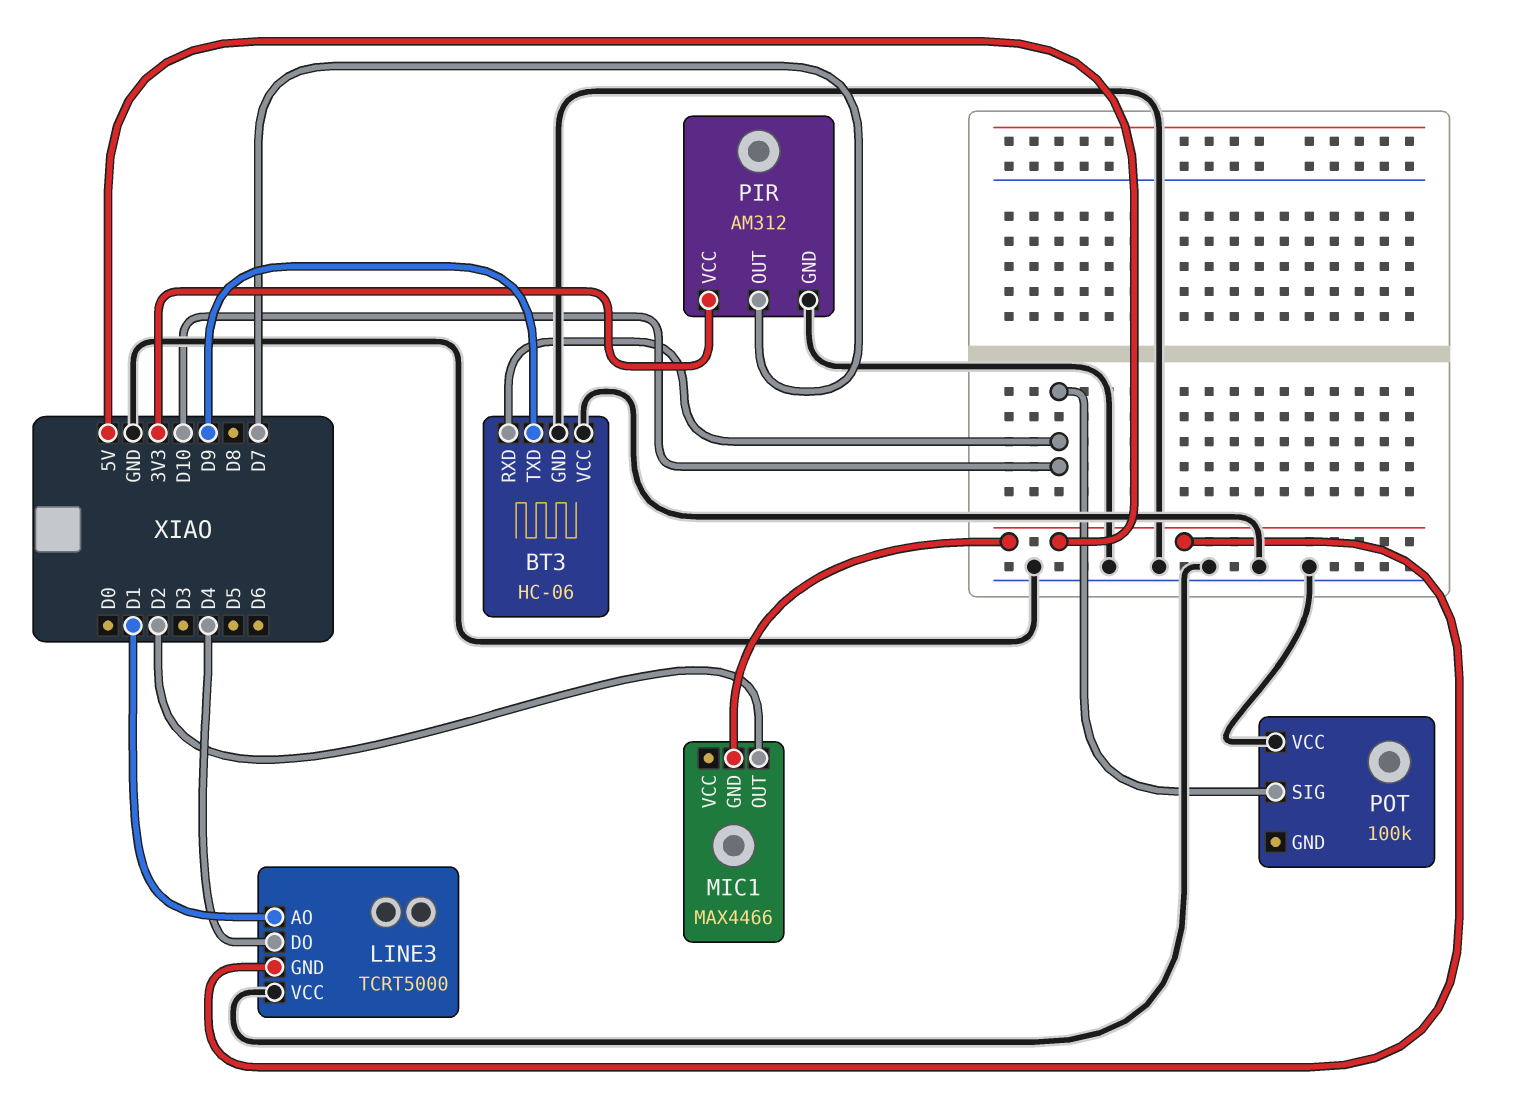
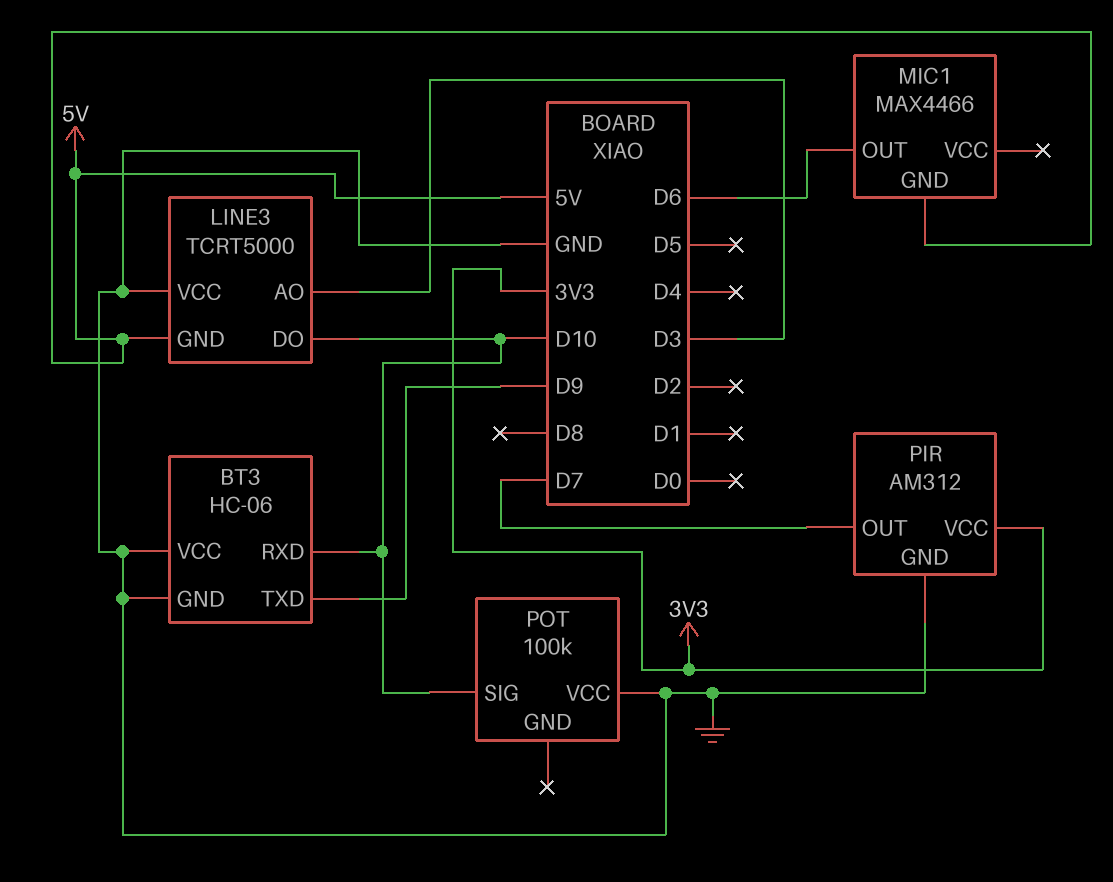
LINE3 pin AO: D1 -> D3
LINE3 pin DO: D4 -> D10
MIC1 pin OUT: D2 -> D6

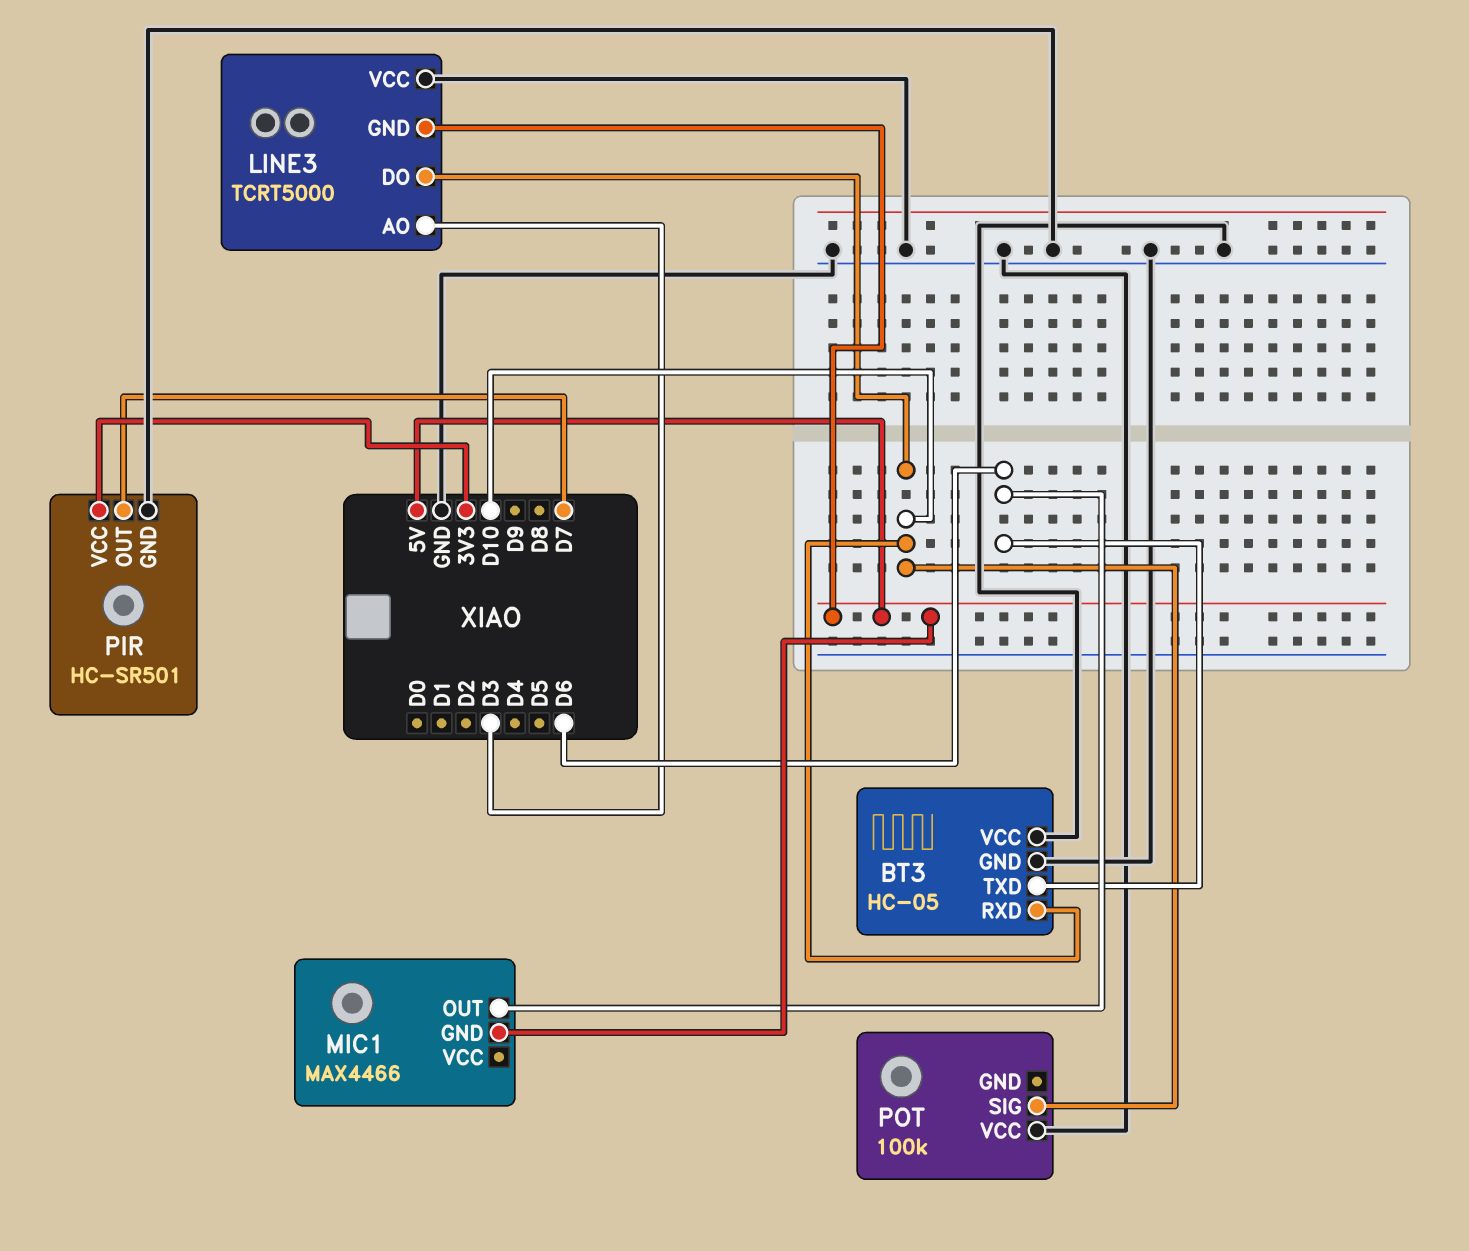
BT3: HC-06 -> HC-05
BT3 pin TXD: D9 -> D6
PIR: AM312 -> HC-SR501

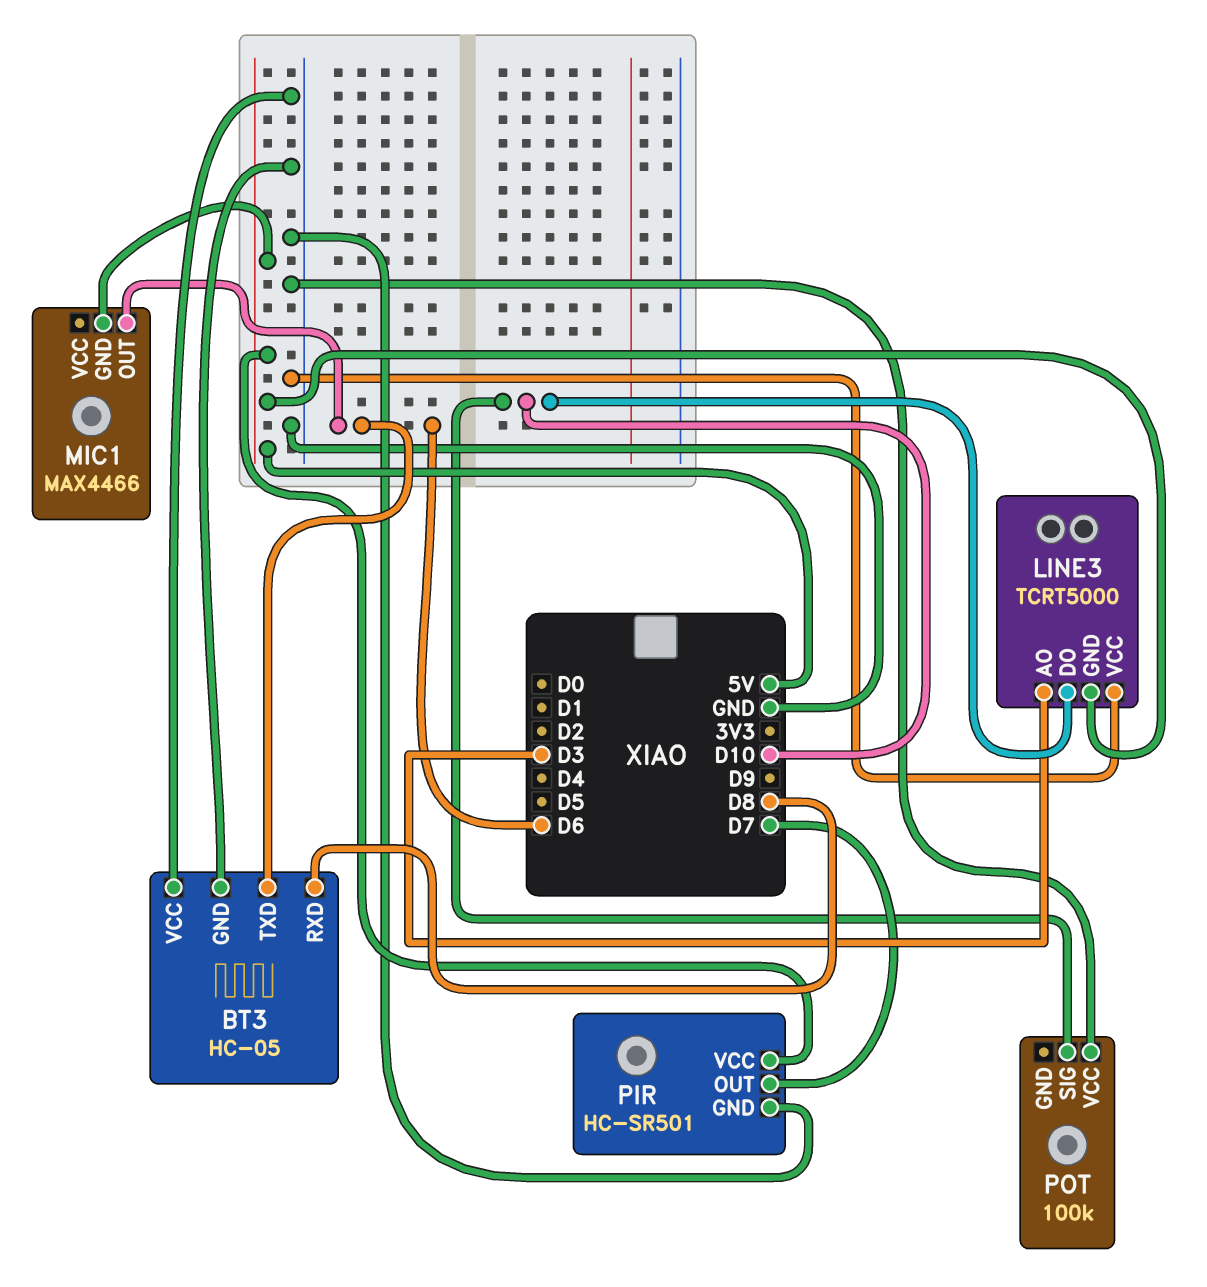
BT3 pin RXD: D10 -> D8
PIR pin VCC: 3V3 -> 5V

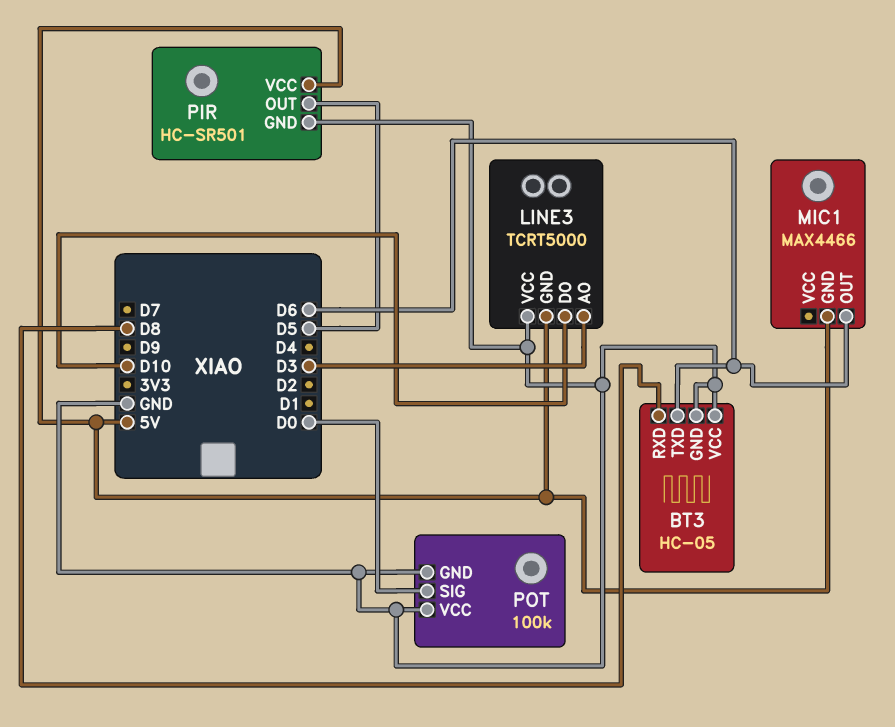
PIR pin OUT: D7 -> D5
POT pin GND: none -> GND
POT pin SIG: D10 -> D0

